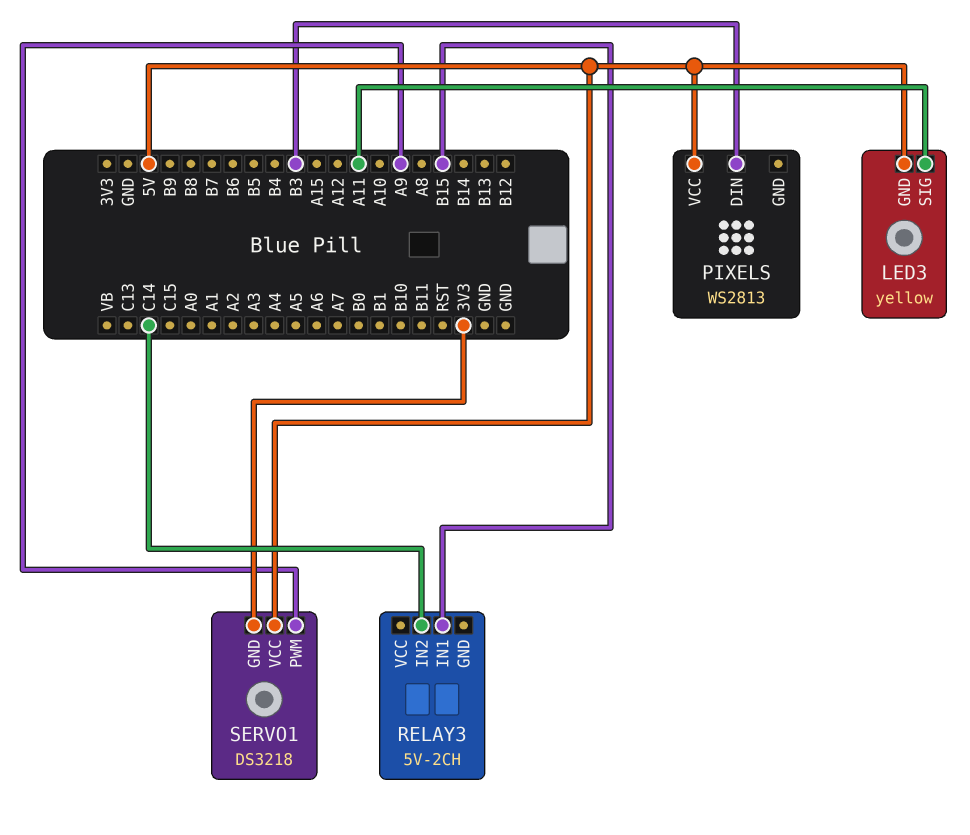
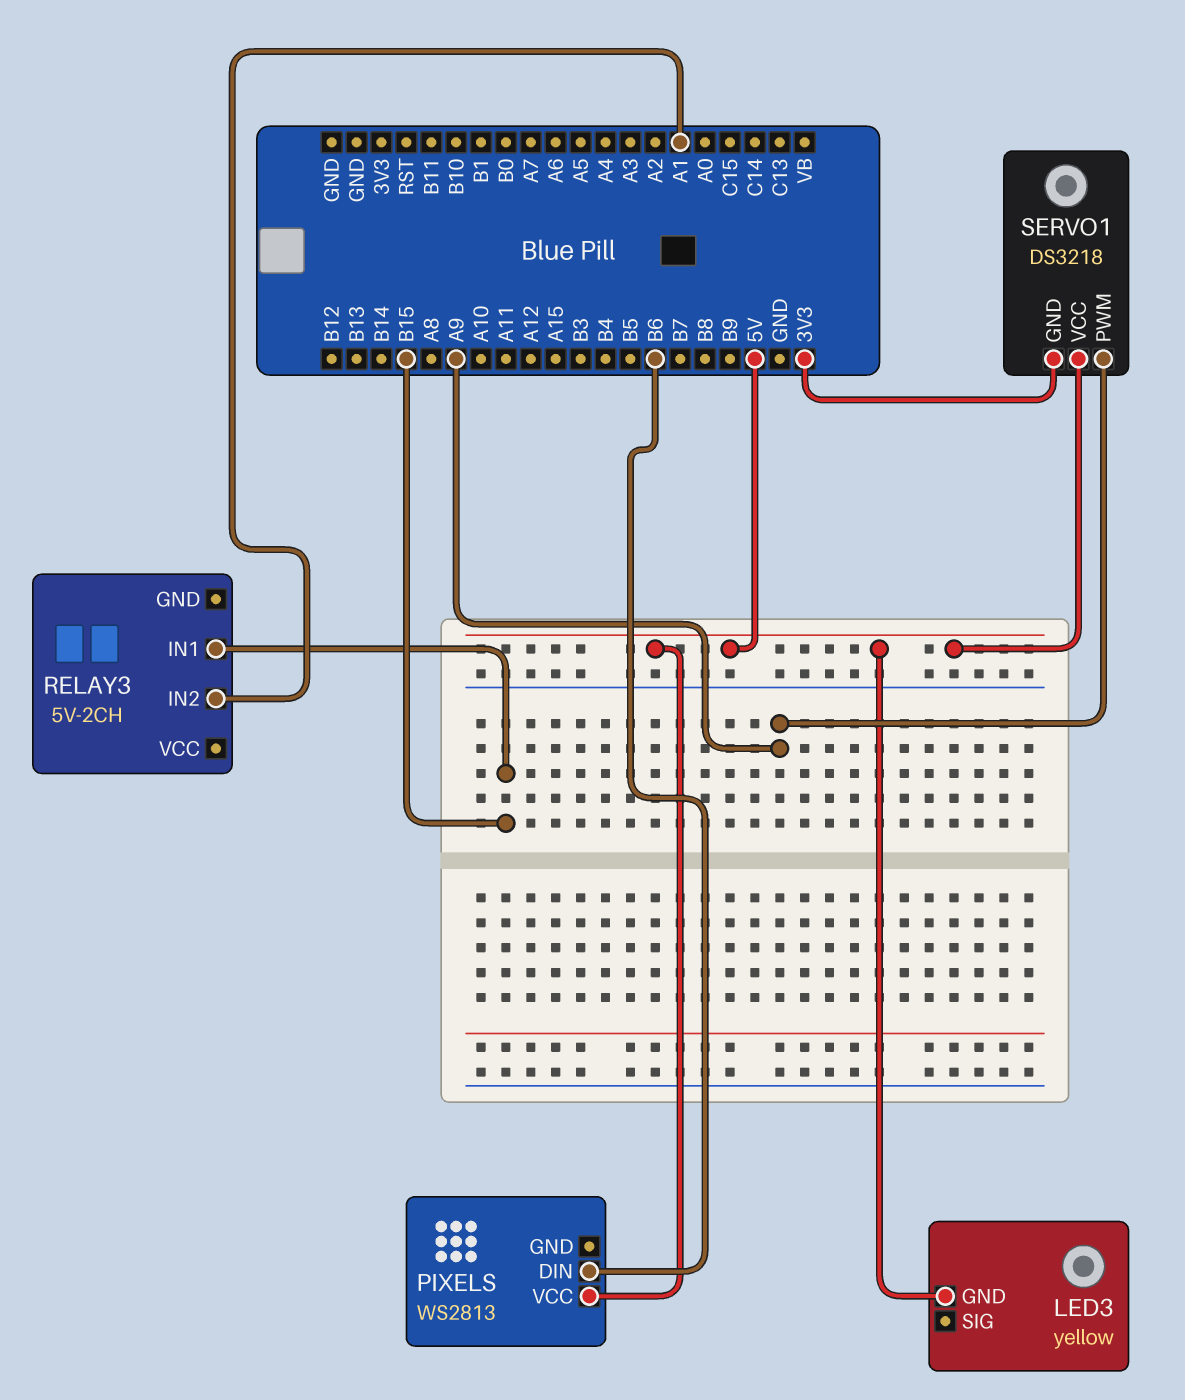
LED3 pin SIG: A11 -> none
PIXELS pin DIN: B3 -> B6
RELAY3 pin IN2: C14 -> A1

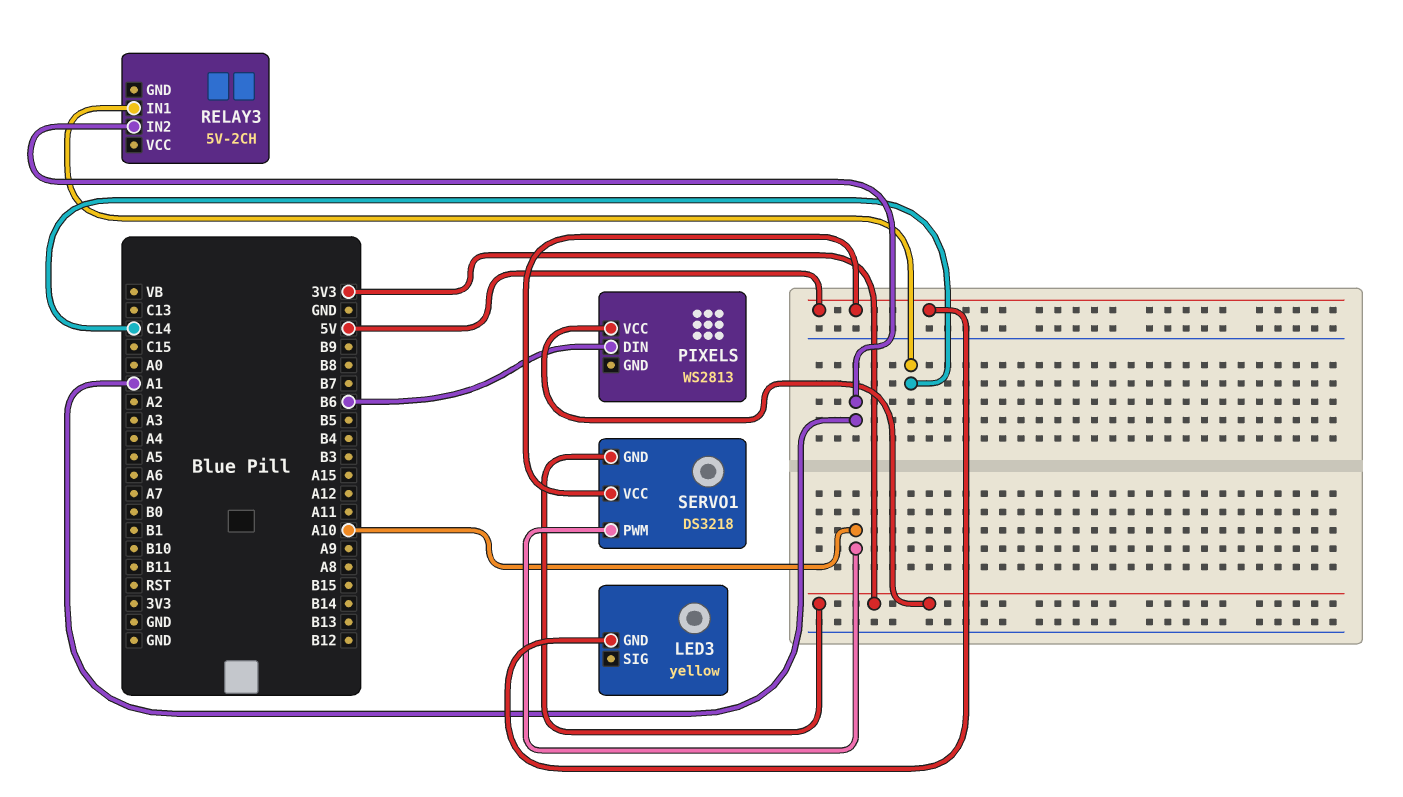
PIXELS pin VCC: 5V -> 3V3
RELAY3 pin IN1: B15 -> C14
SERVO1 pin PWM: A9 -> A10

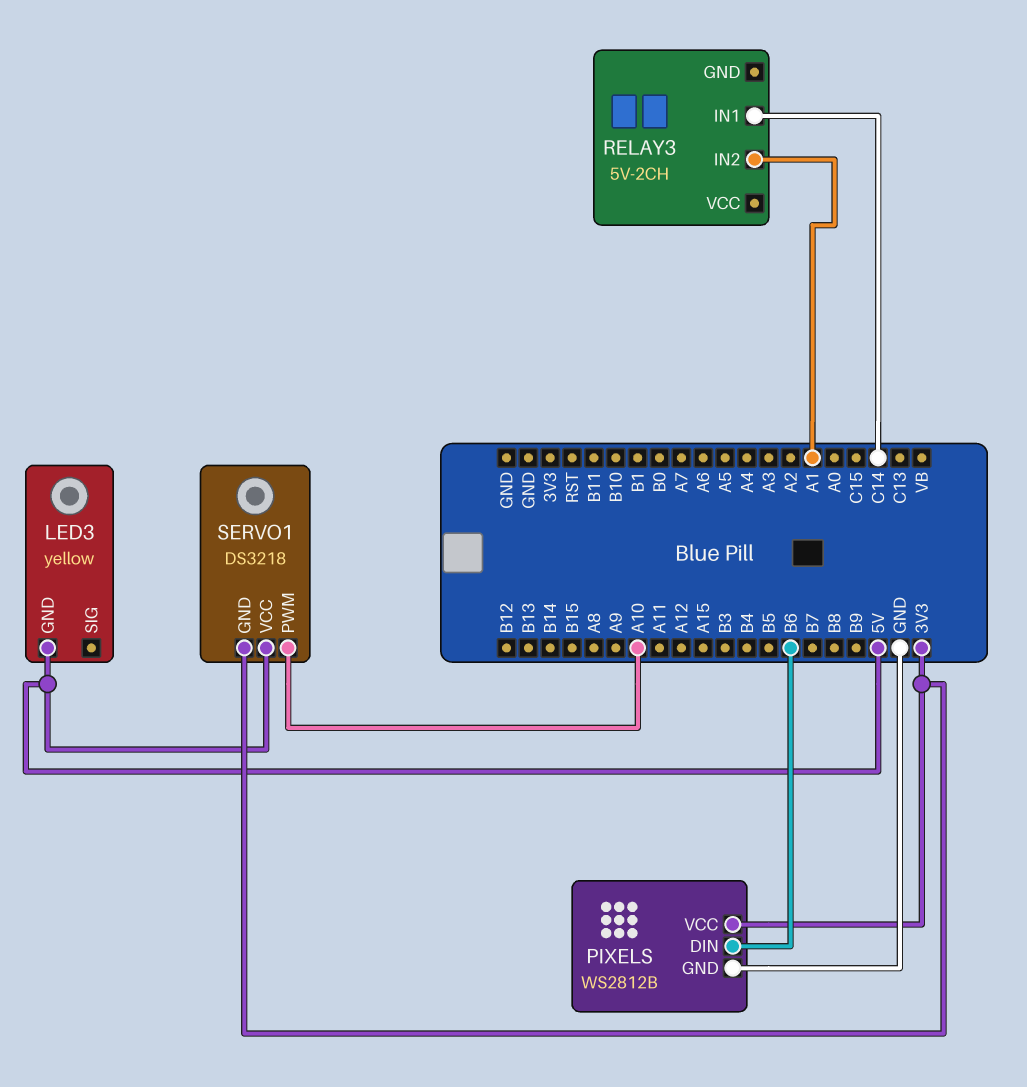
PIXELS: WS2813 -> WS2812B
PIXELS pin GND: none -> GND

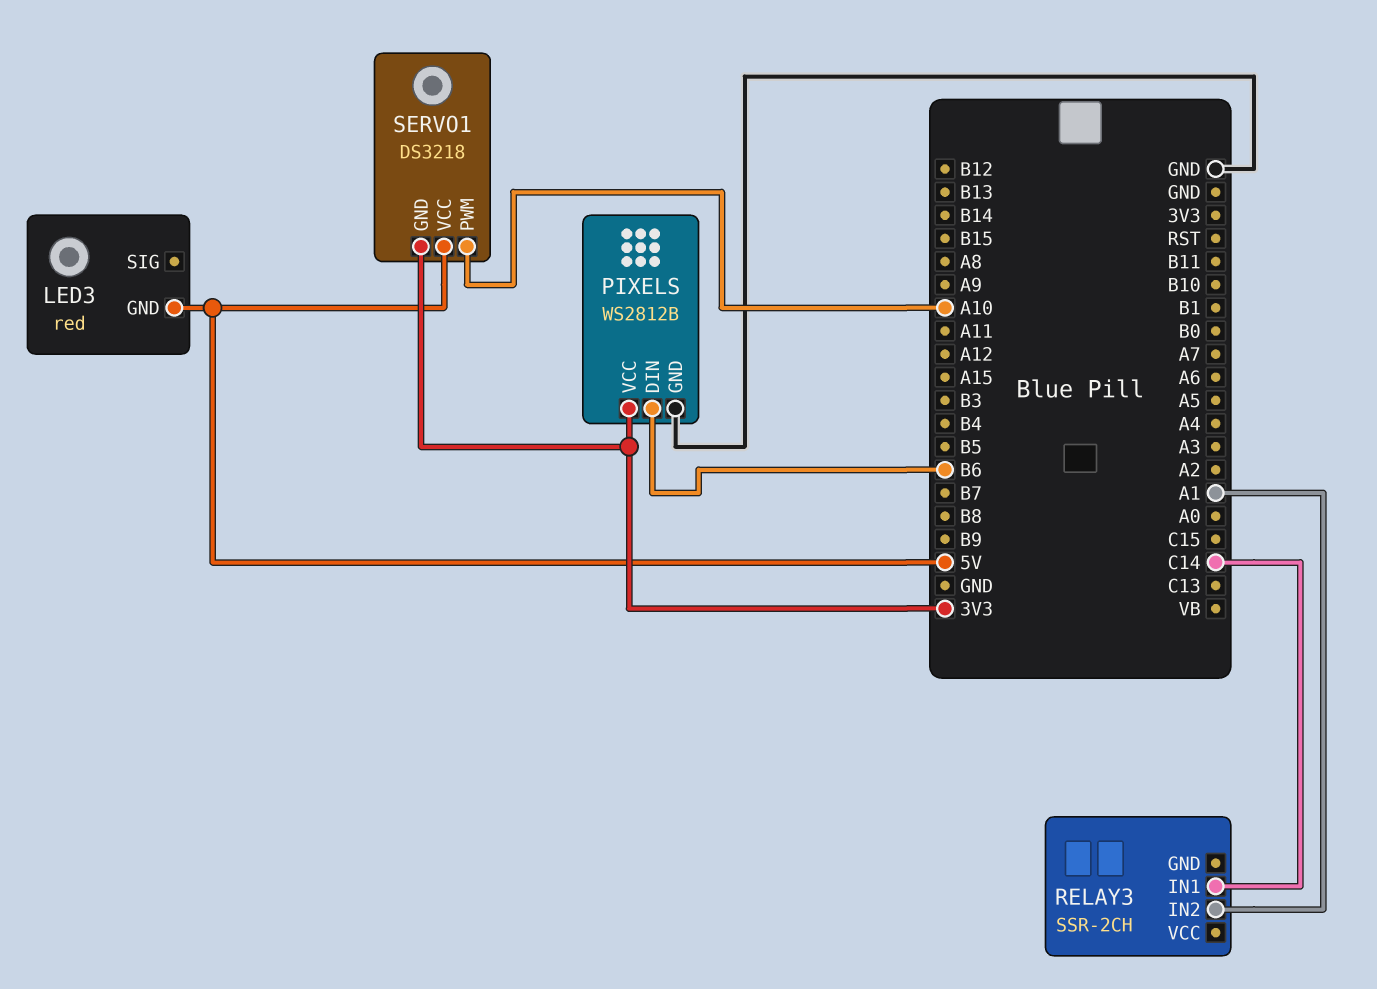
LED3: yellow -> red
RELAY3: 5V-2CH -> SSR-2CH

